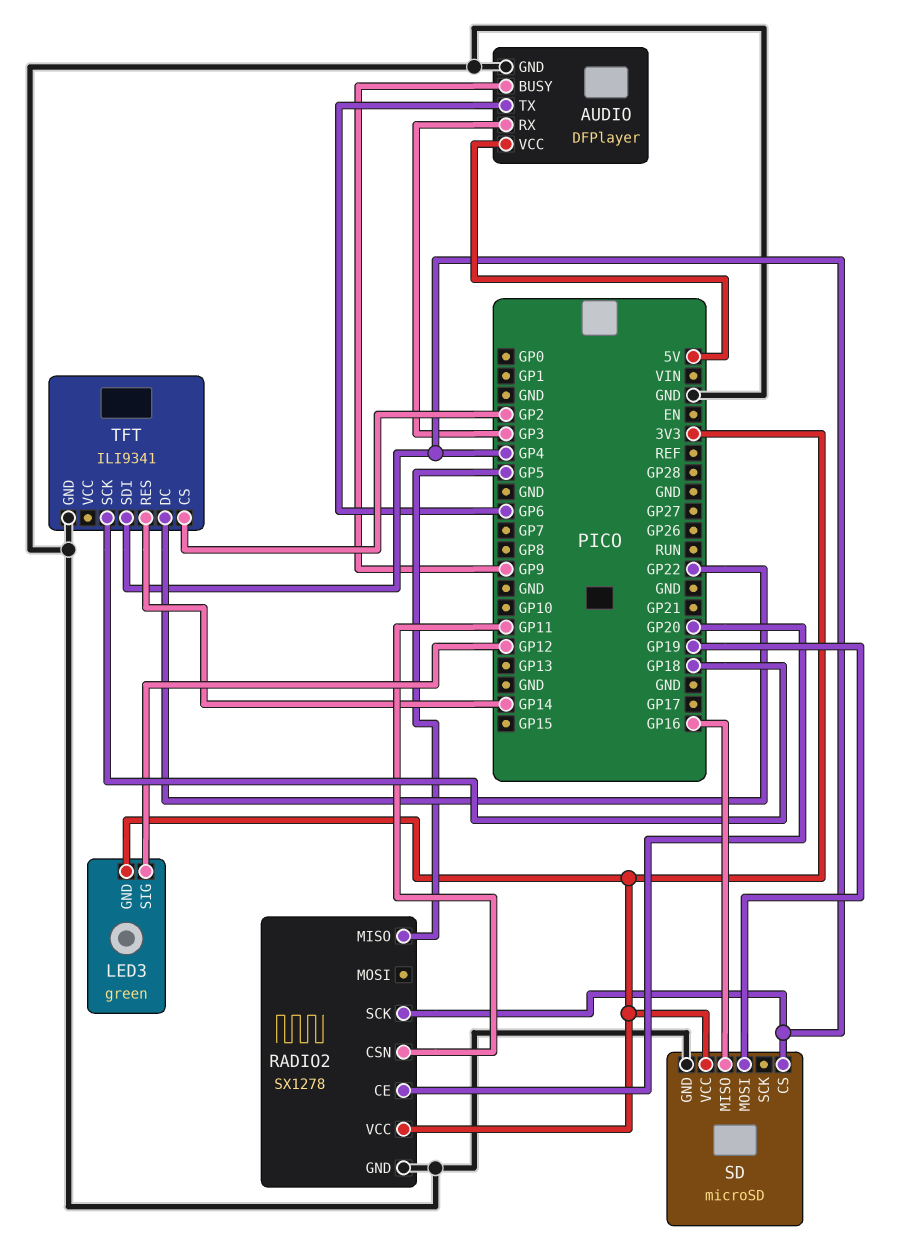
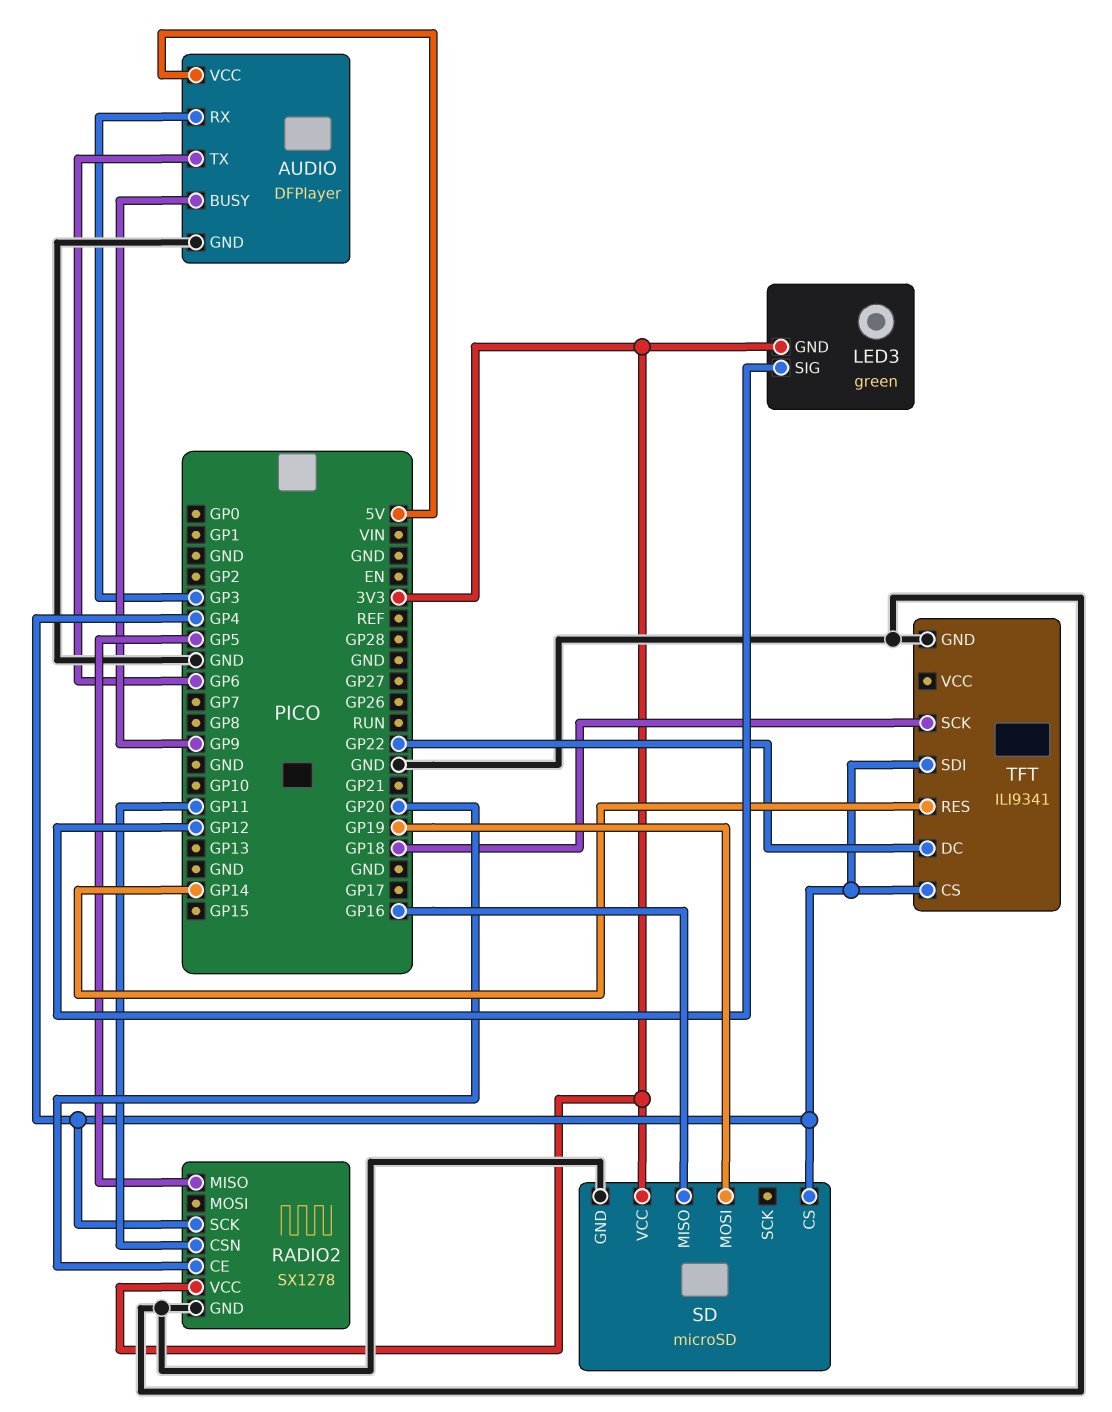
TFT pin CS: GP2 -> GP4

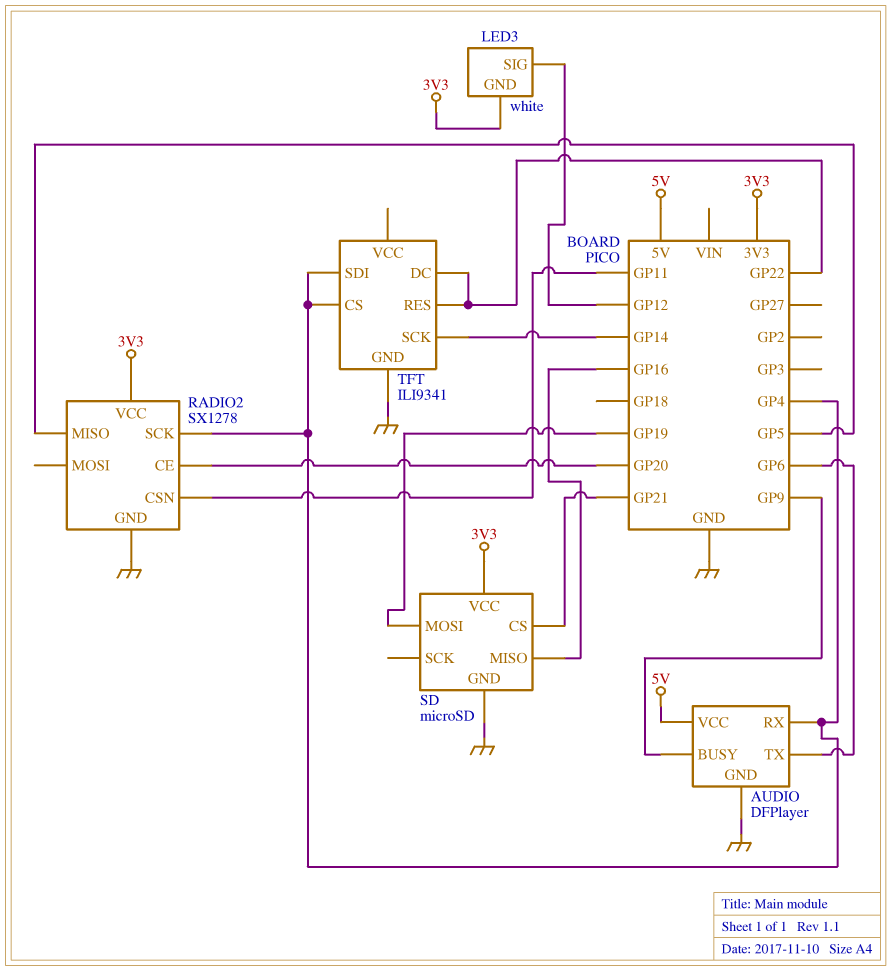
AUDIO pin RX: GP3 -> GP4
LED3: green -> white
SD pin CS: GP4 -> GP21
TFT pin RES: GP14 -> GP22
TFT pin SCK: GP18 -> GP14

